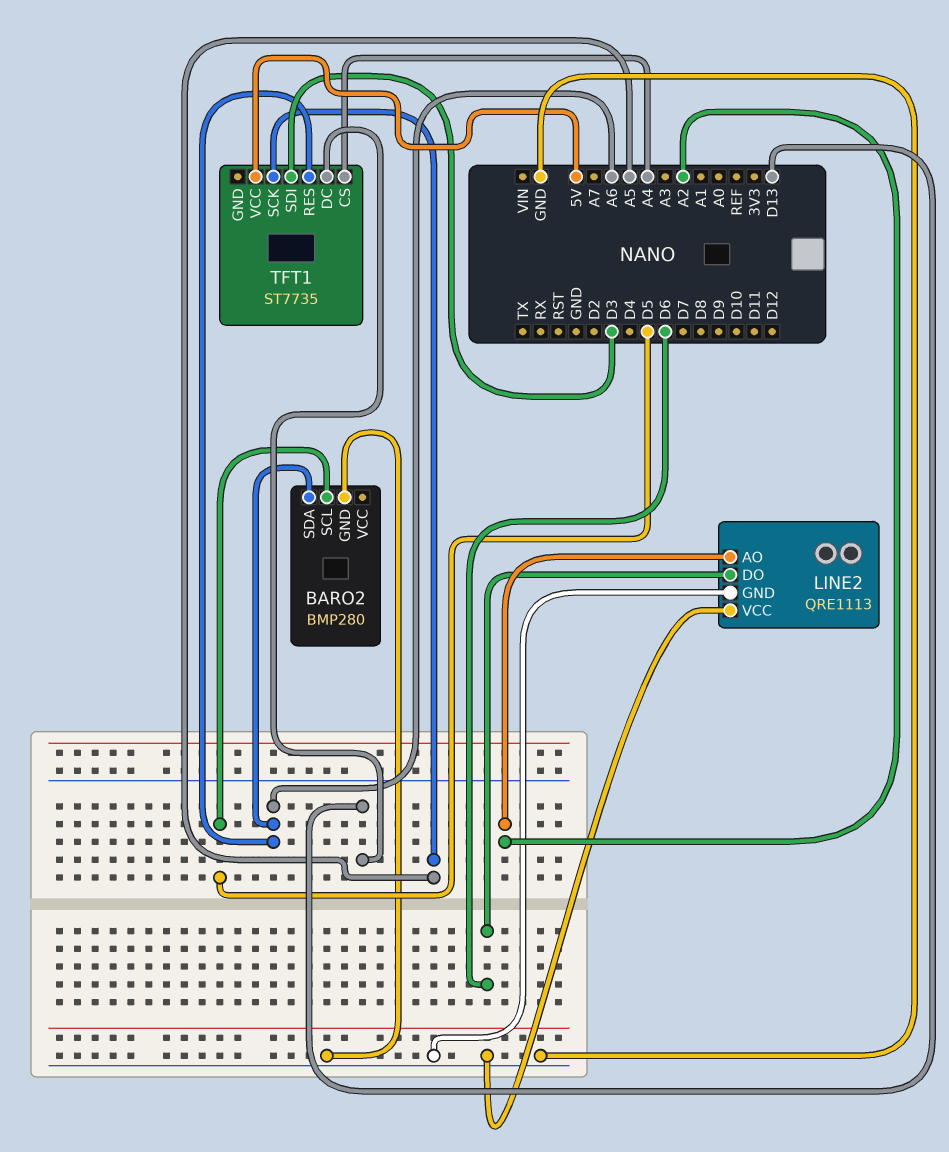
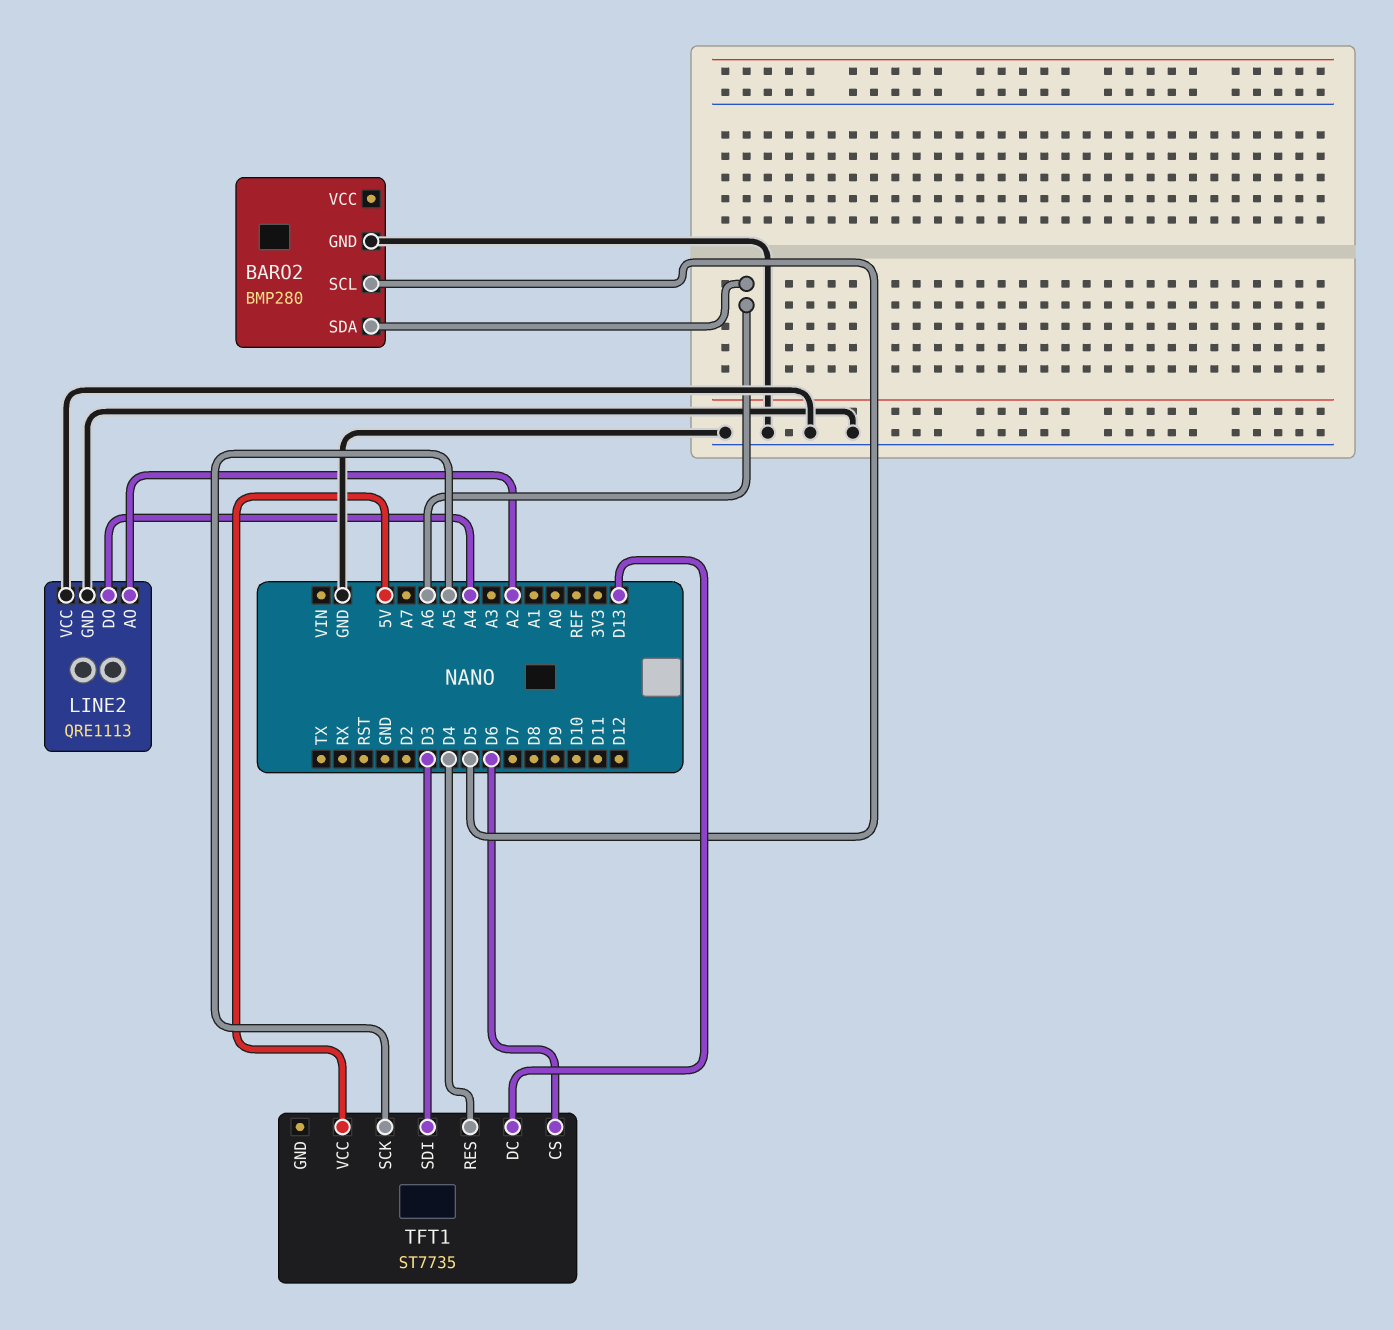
LINE2 pin DO: D6 -> A4
TFT1 pin CS: A4 -> D6
TFT1 pin RES: A6 -> D4

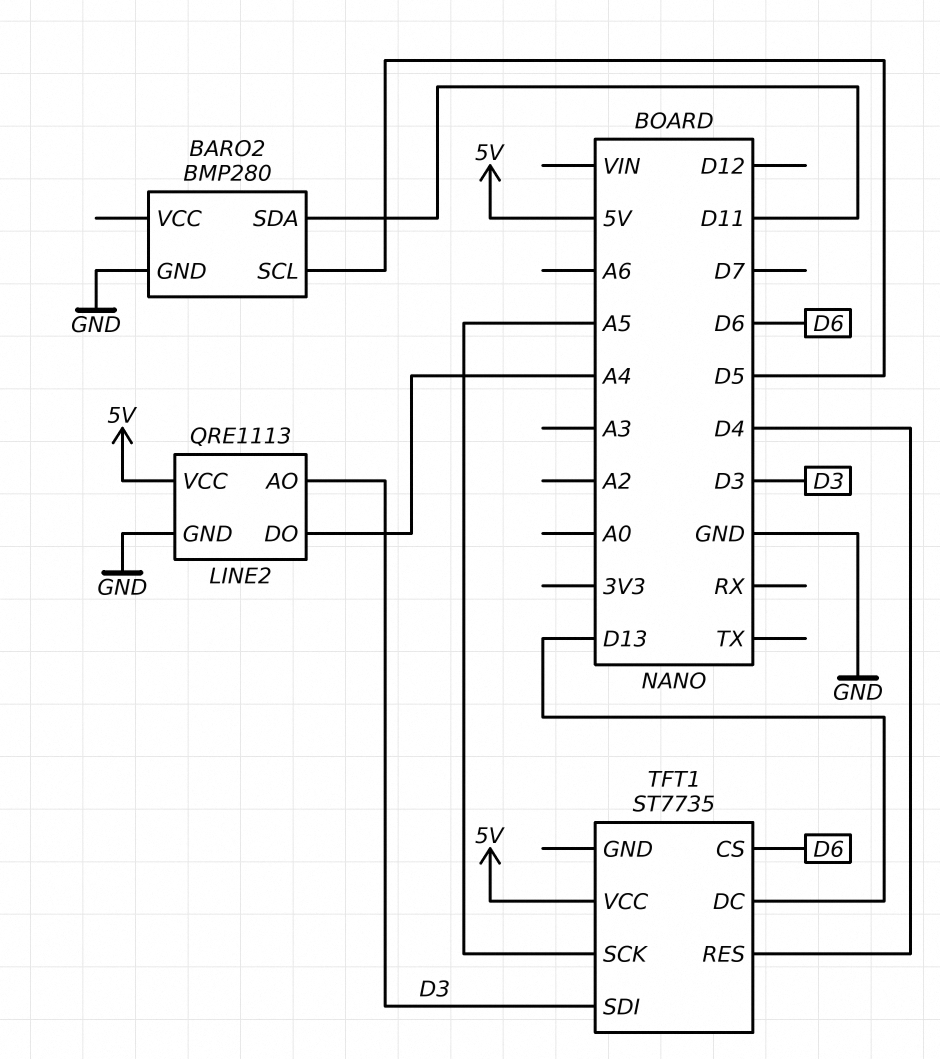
BARO2 pin SDA: A6 -> D11
LINE2 pin AO: A2 -> D3
LINE2 pin VCC: GND -> 5V

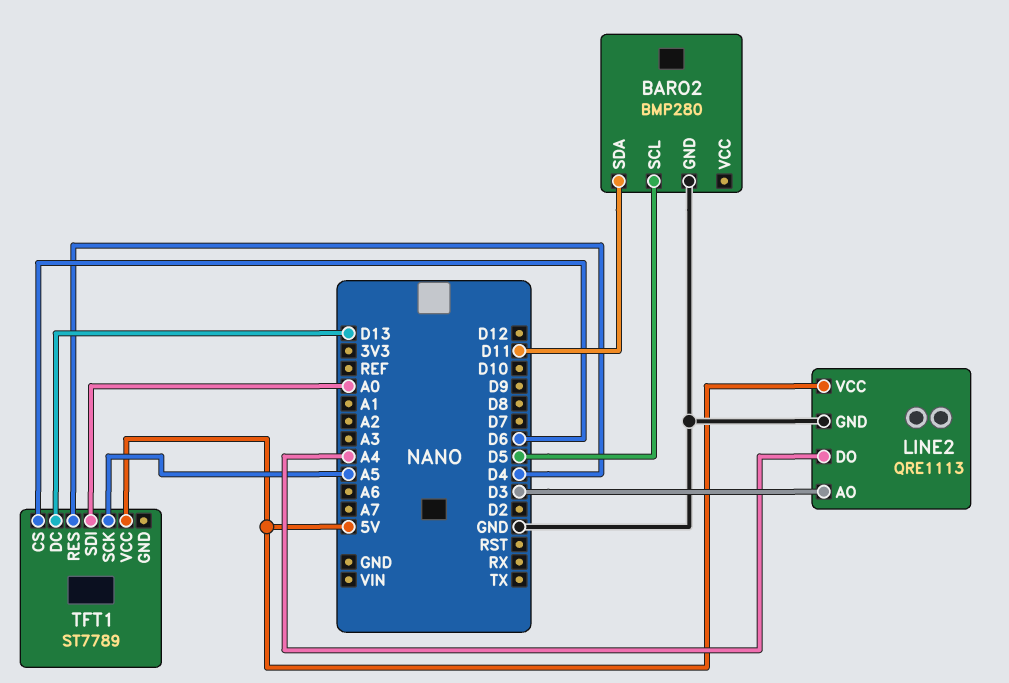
TFT1: ST7735 -> ST7789
TFT1 pin SDI: D3 -> A0

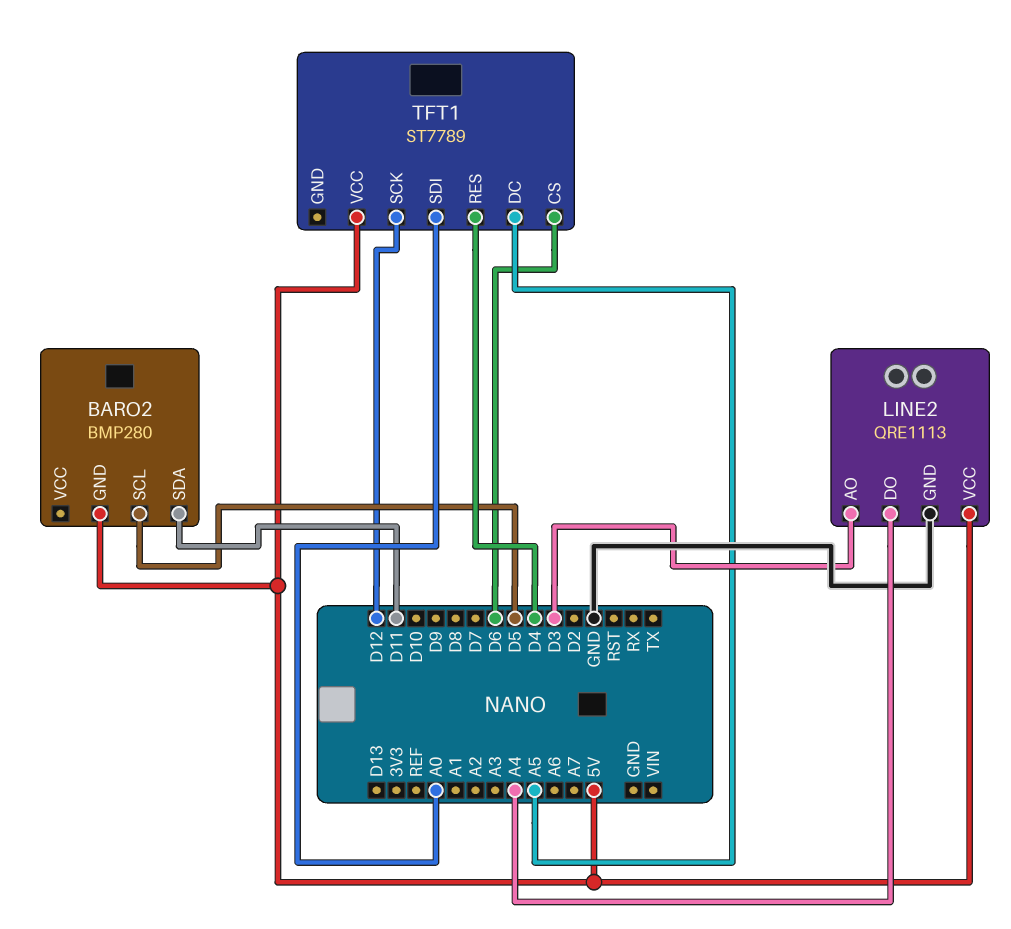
BARO2 pin GND: GND -> 5V
TFT1 pin DC: D13 -> A5
TFT1 pin SCK: A5 -> D12

